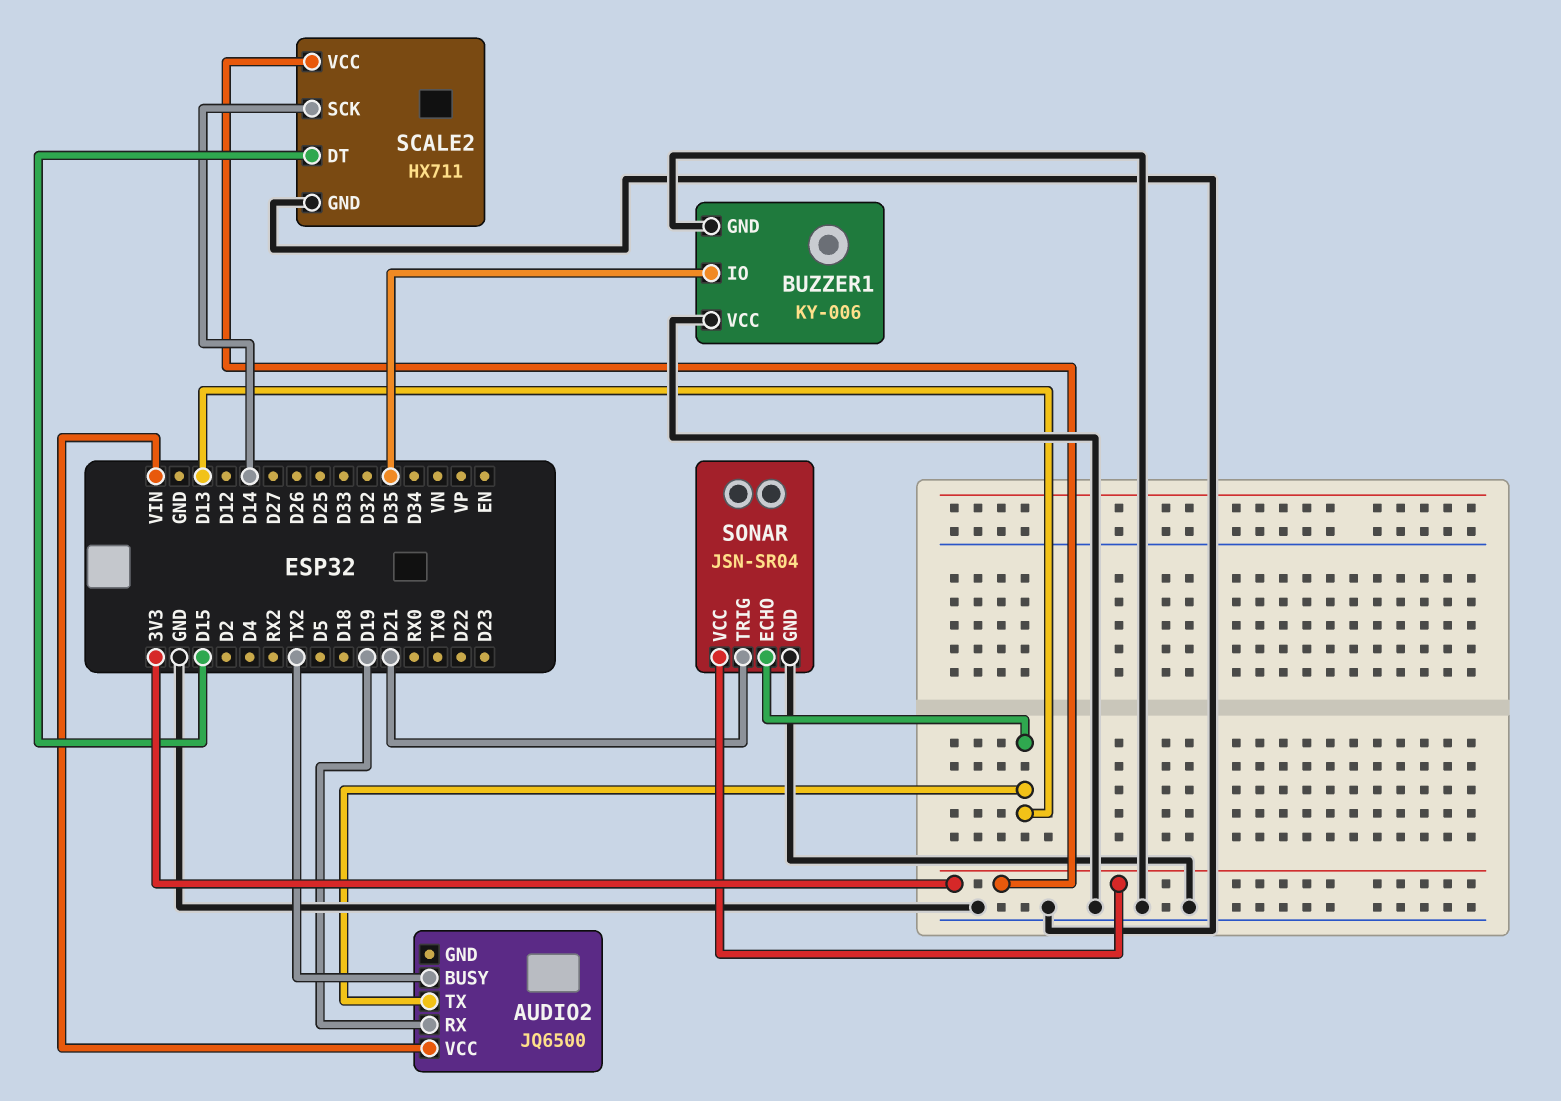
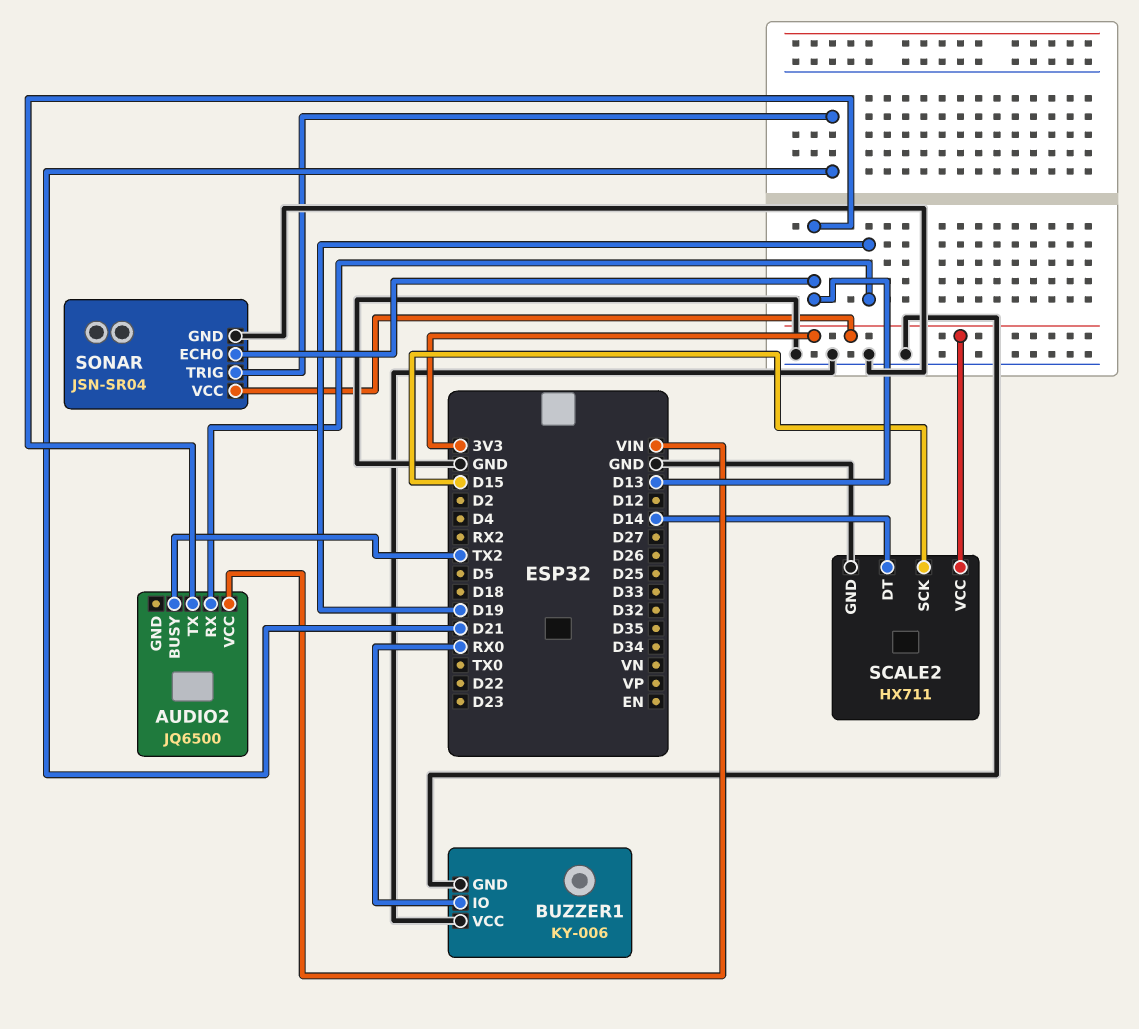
BUZZER1 pin IO: D35 -> RX0
SCALE2 pin DT: D15 -> D14
SCALE2 pin SCK: D14 -> D15

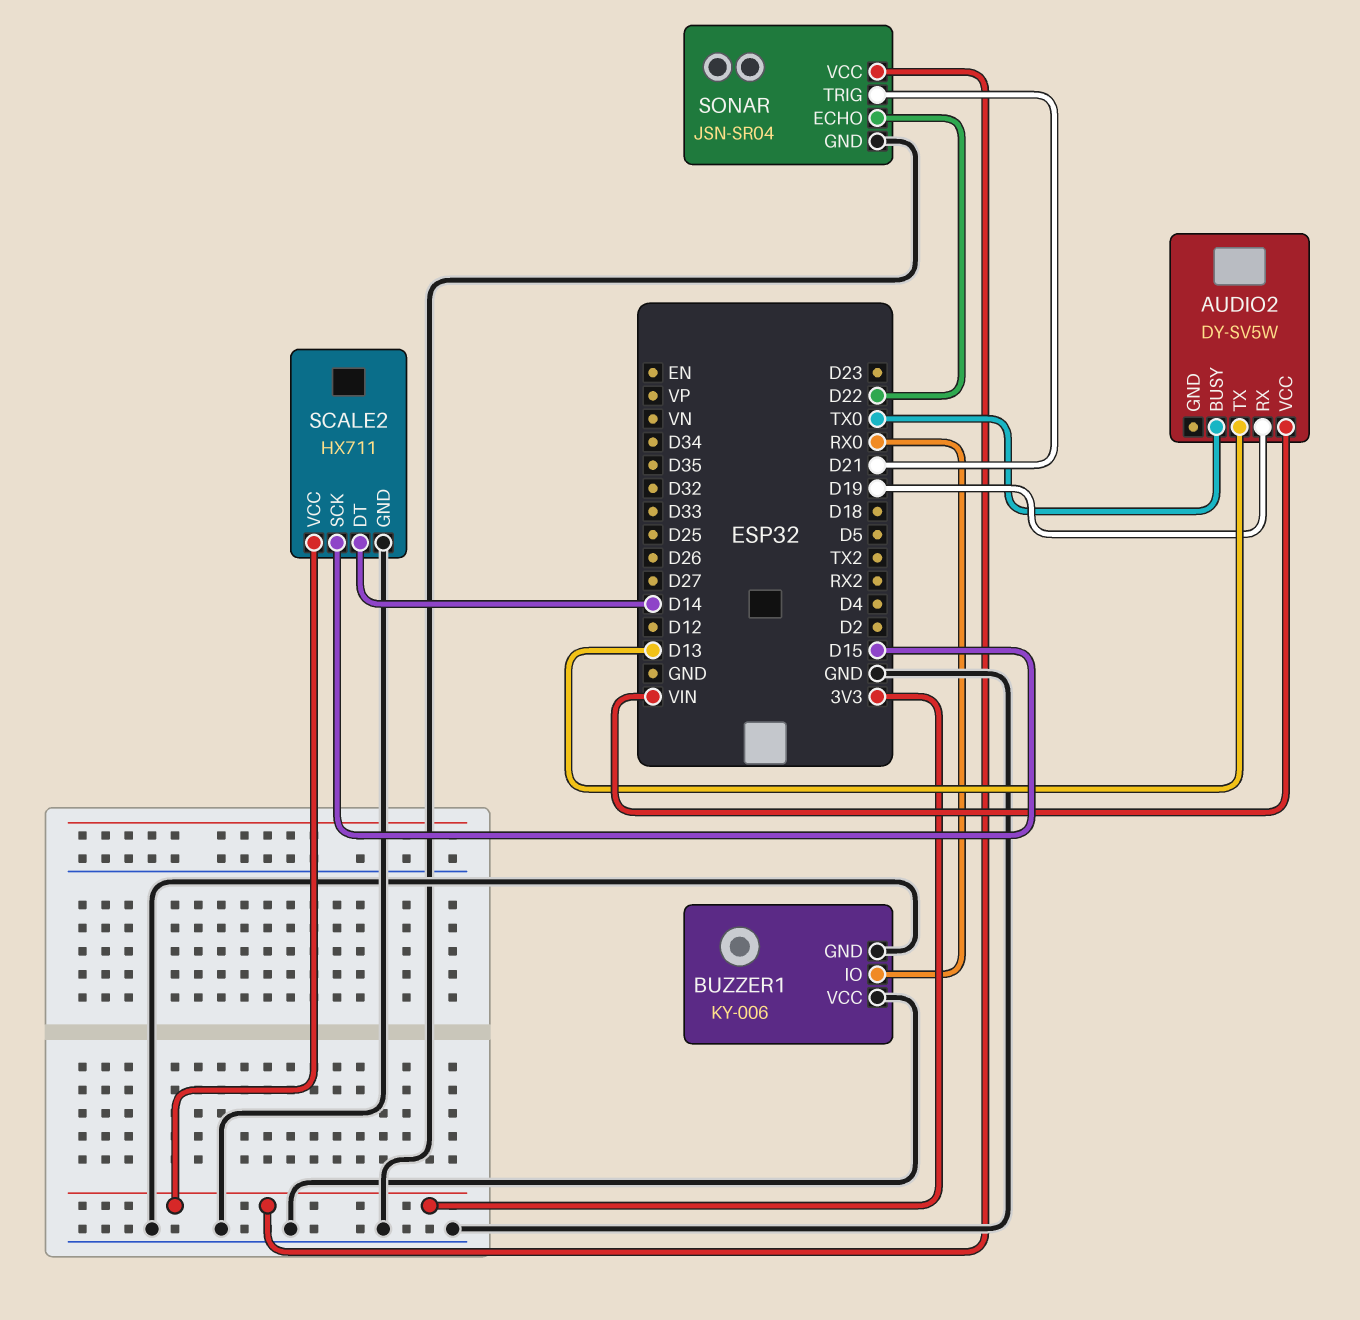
AUDIO2: JQ6500 -> DY-SV5W
AUDIO2 pin BUSY: TX2 -> TX0
SONAR pin ECHO: D13 -> D22

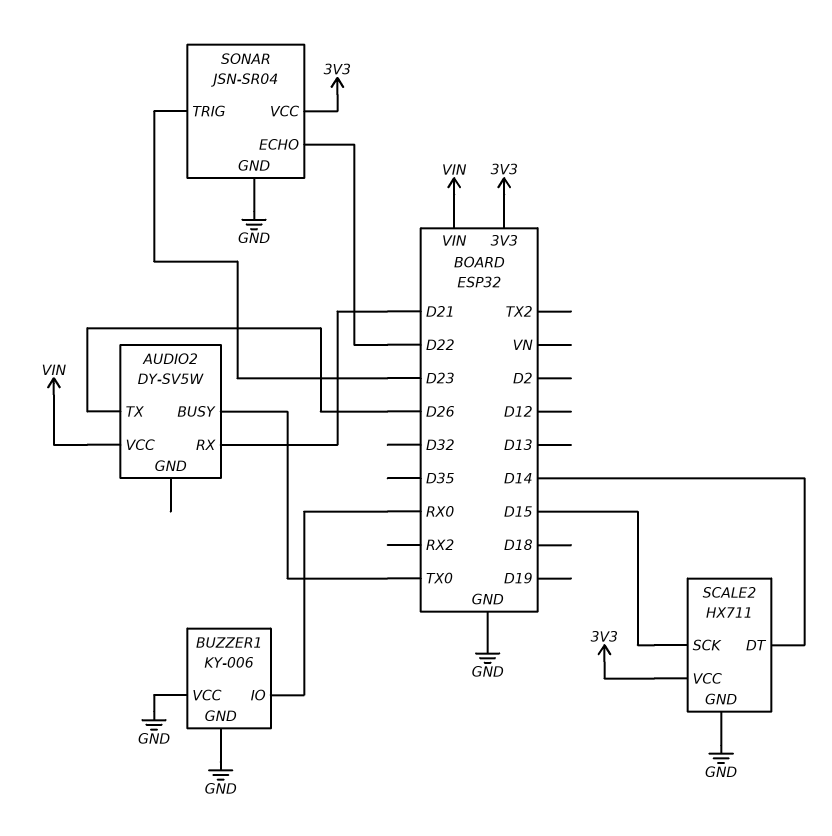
AUDIO2 pin RX: D19 -> D21
AUDIO2 pin TX: D13 -> D26
SONAR pin TRIG: D21 -> D23

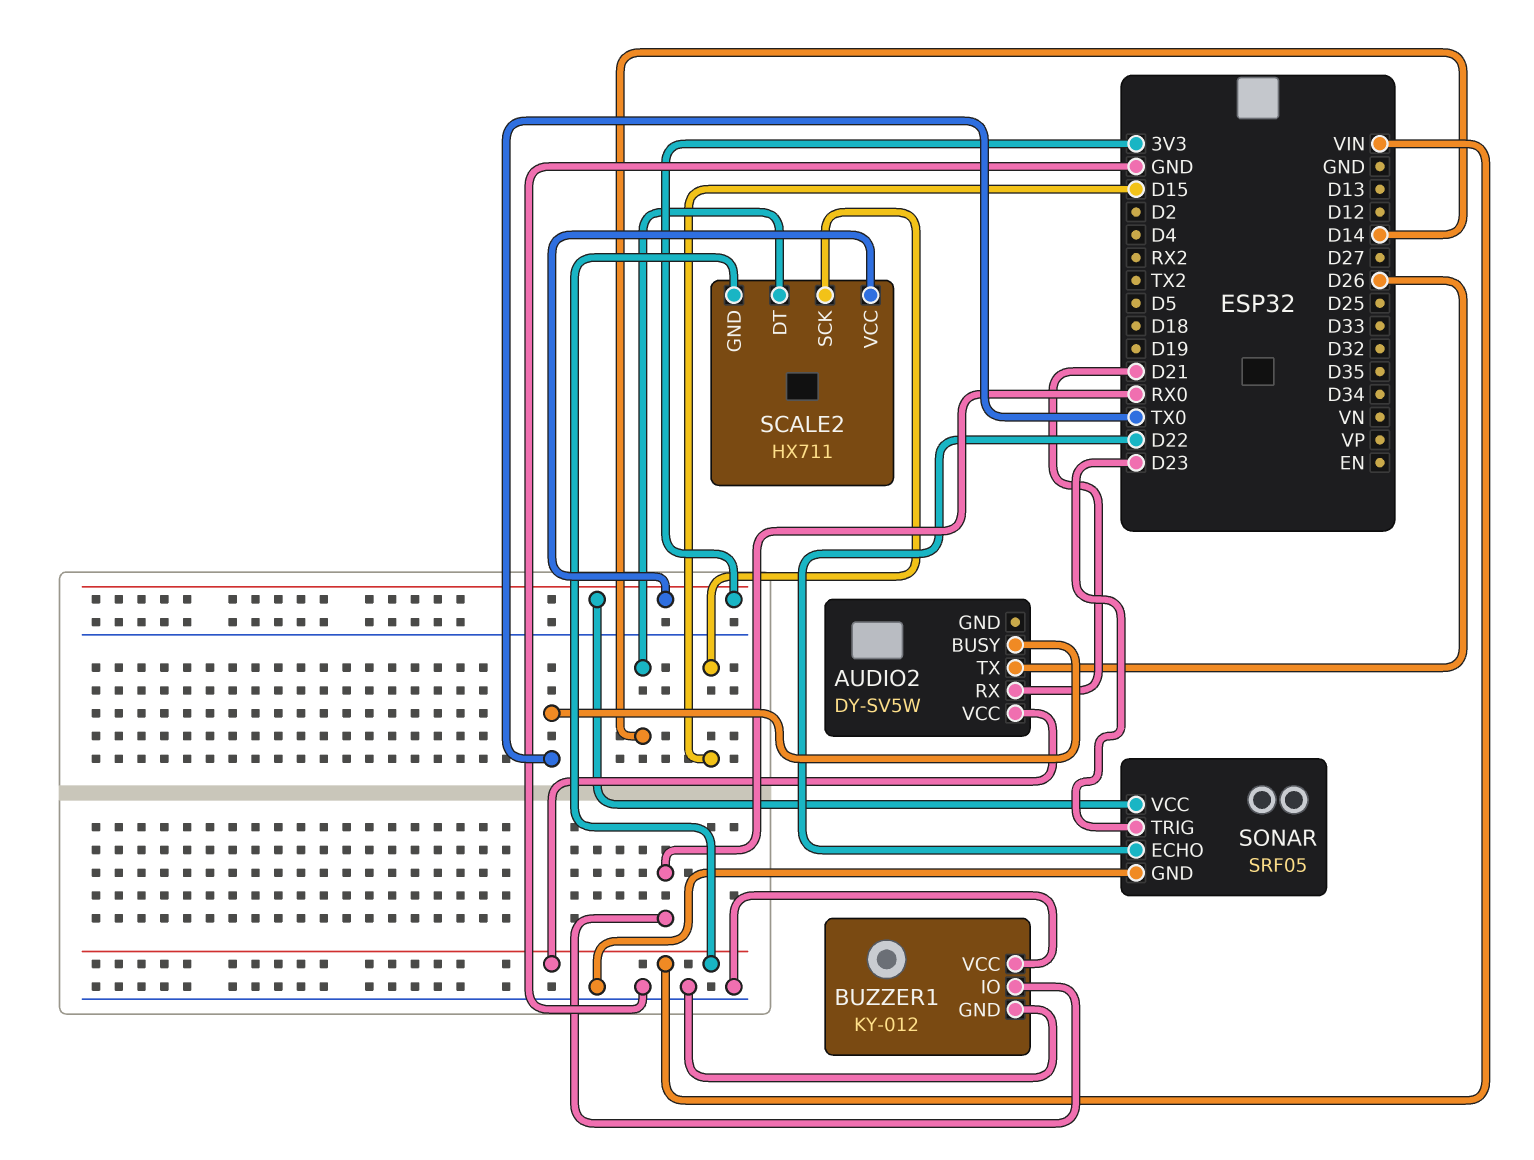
BUZZER1: KY-006 -> KY-012
SCALE2 pin GND: GND -> VIN
SONAR: JSN-SR04 -> SRF05

